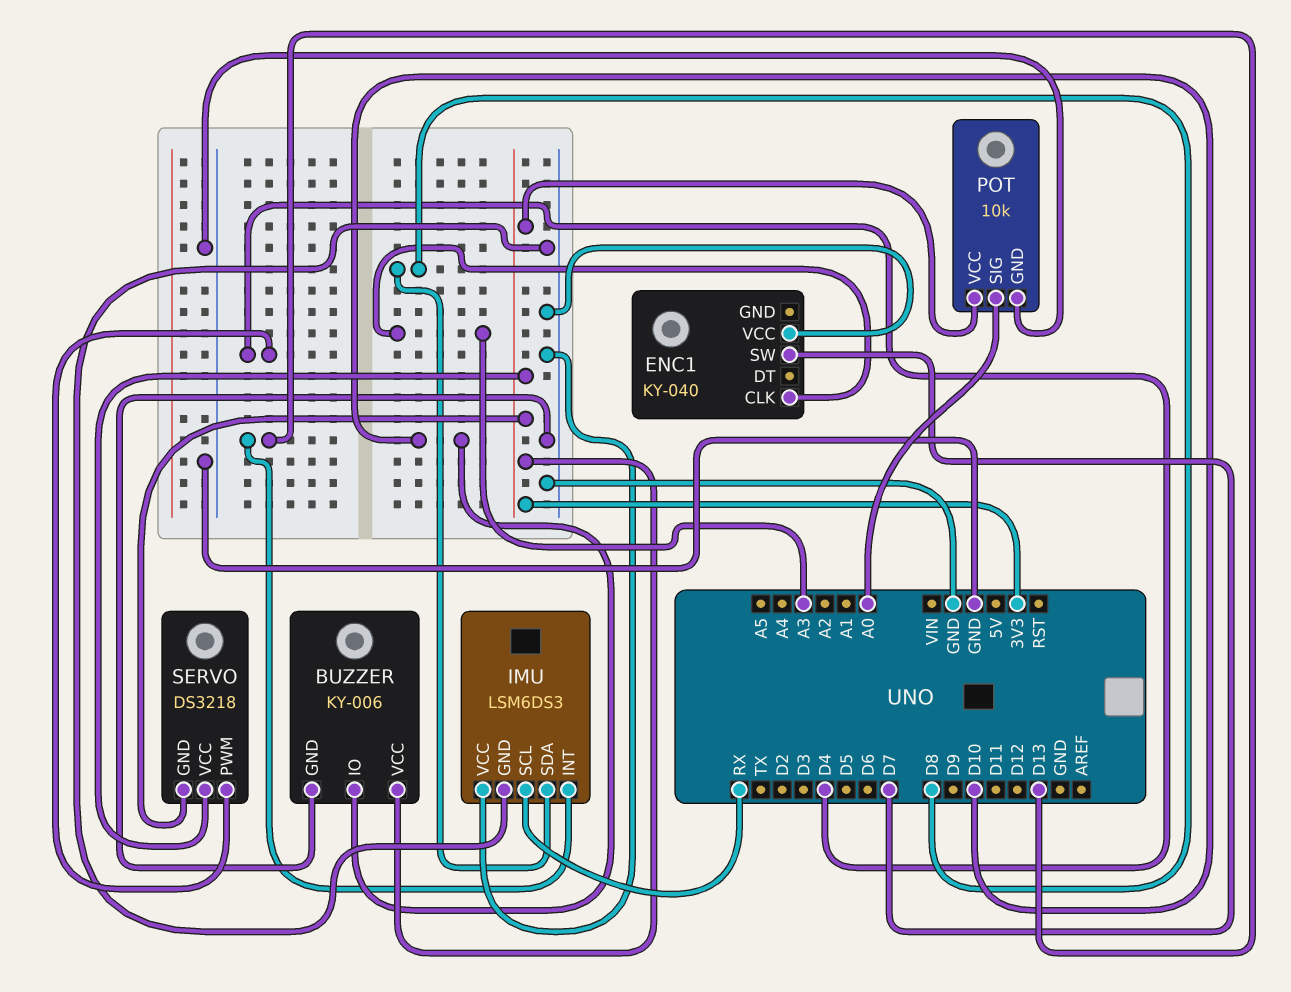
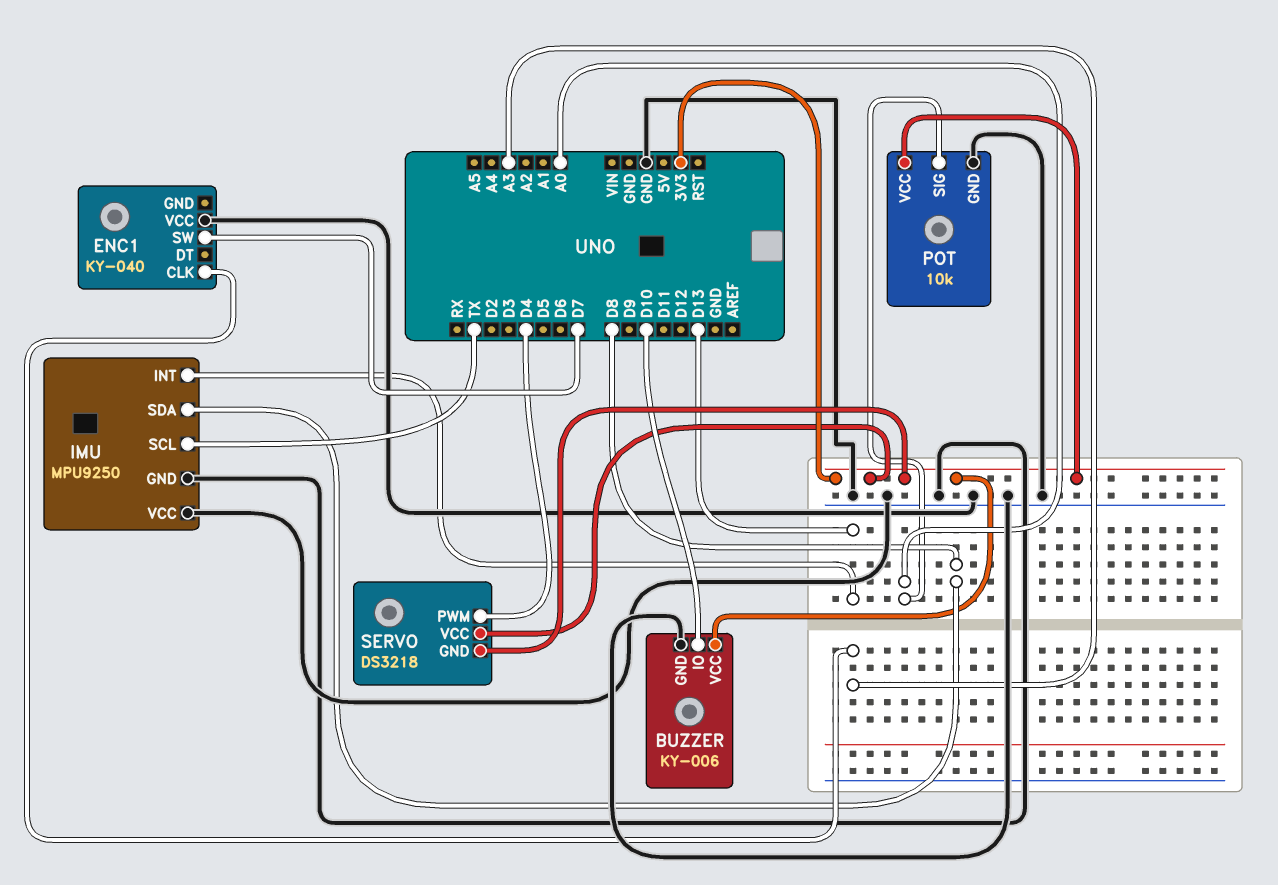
IMU: LSM6DS3 -> MPU9250
IMU pin SCL: RX -> TX

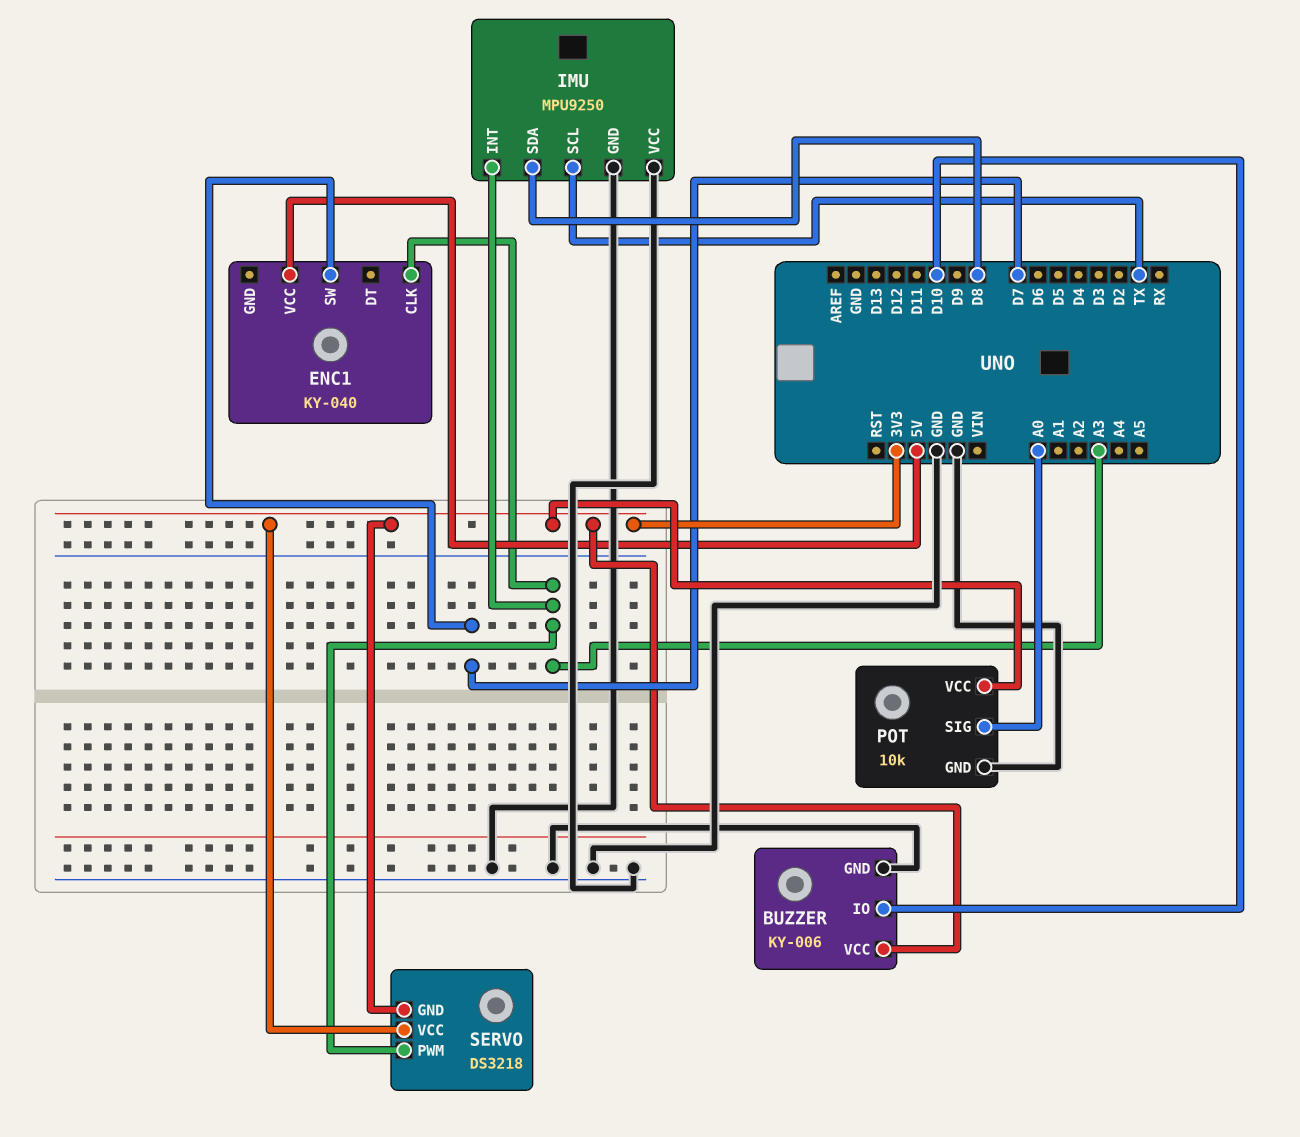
ENC1 pin VCC: GND -> 5V
IMU pin INT: D13 -> A3
SERVO pin PWM: D4 -> A3

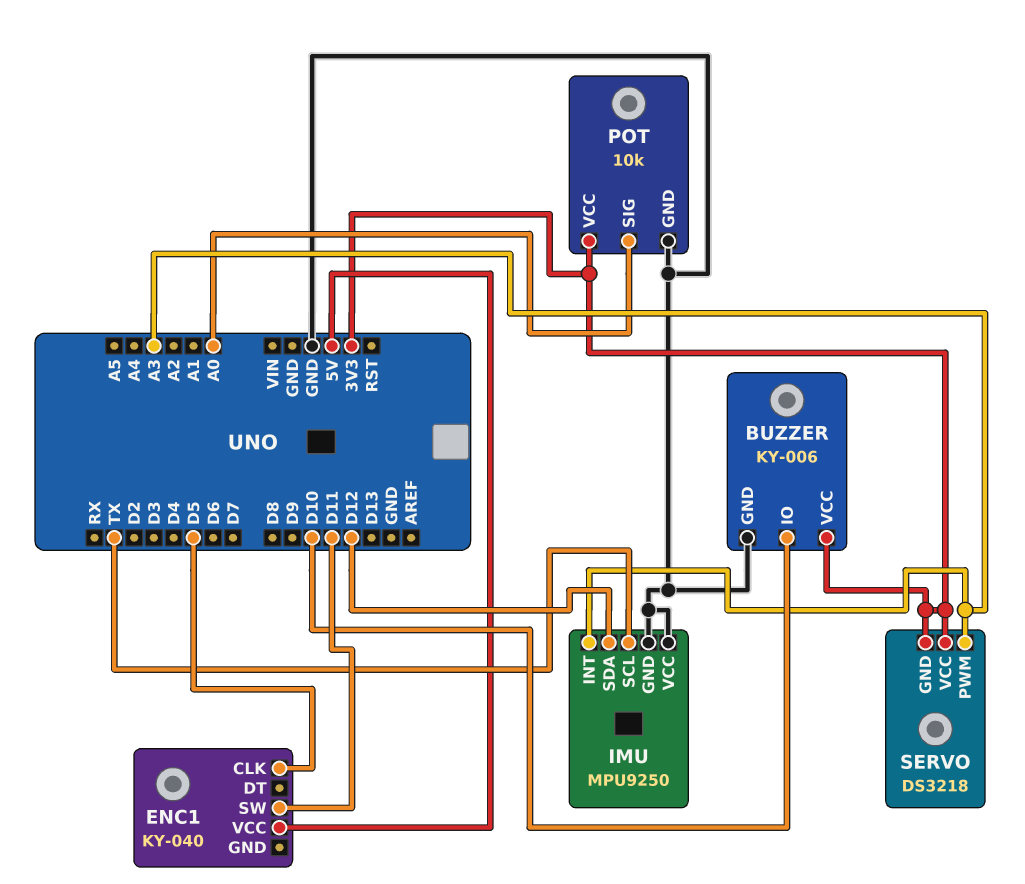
ENC1 pin CLK: A3 -> D5
ENC1 pin SW: D7 -> D11
IMU pin SDA: D8 -> D12

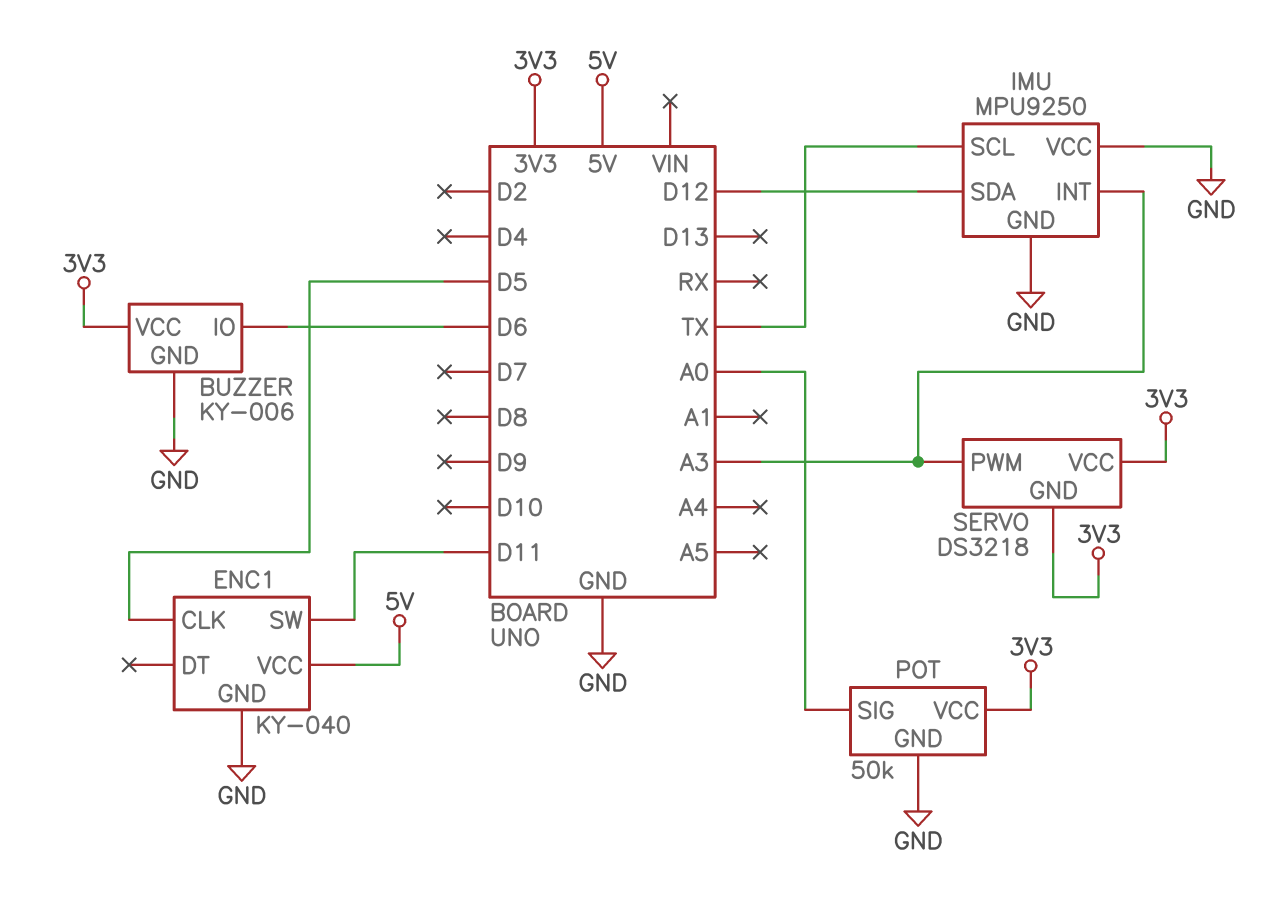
BUZZER pin IO: D10 -> D6
ENC1 pin GND: none -> GND
POT: 10k -> 50k

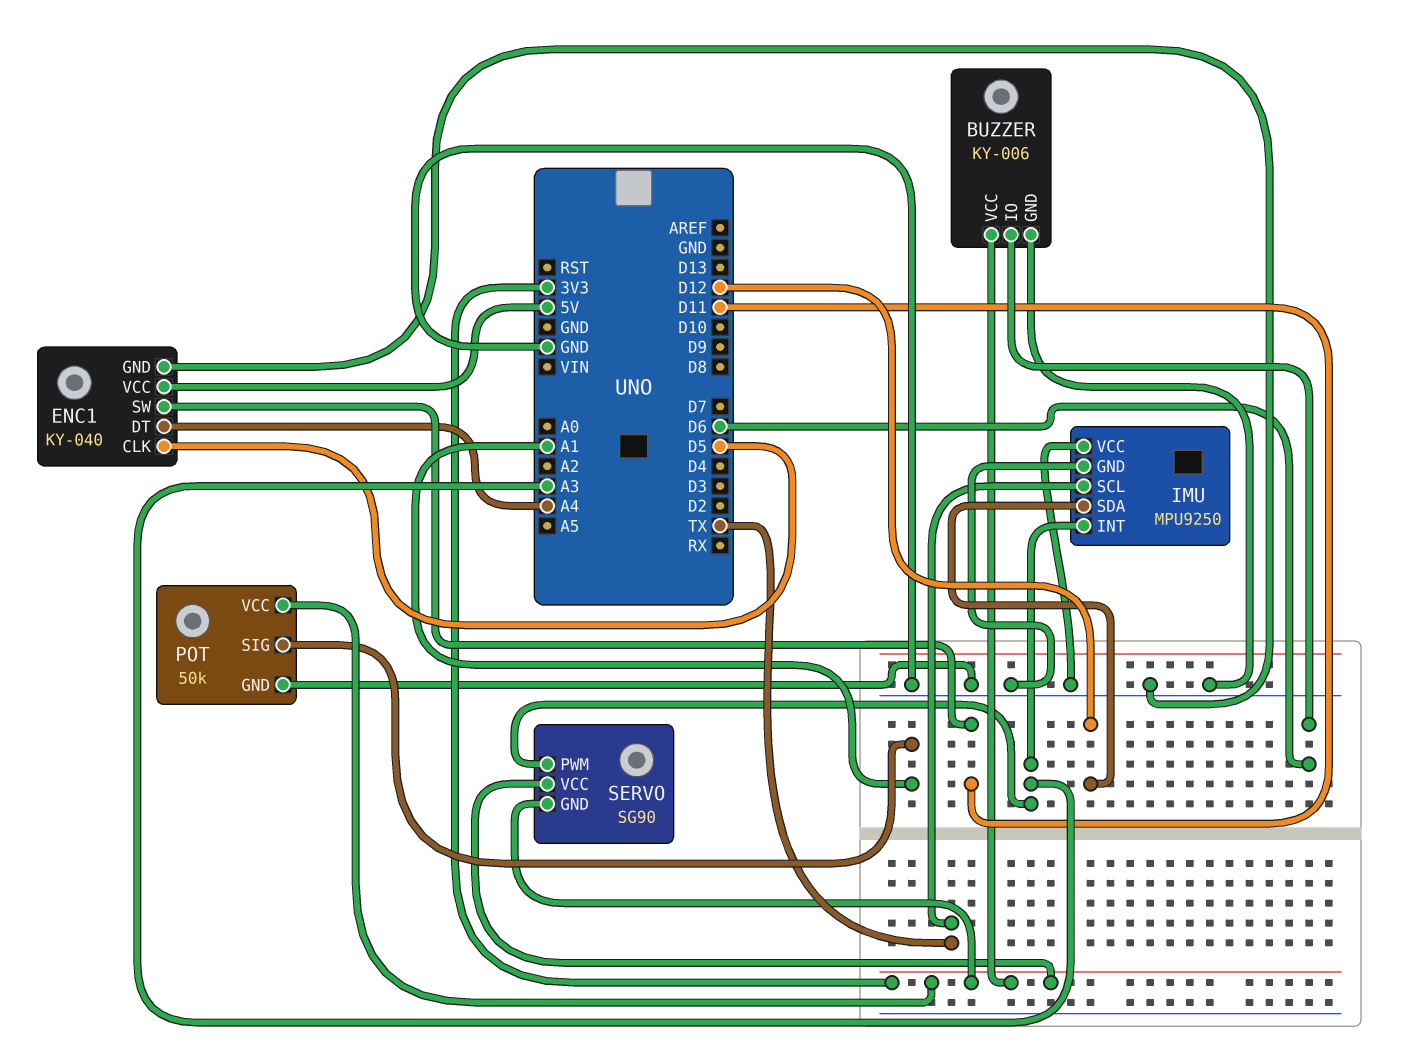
ENC1 pin DT: none -> A4
POT pin SIG: A0 -> A1
SERVO: DS3218 -> SG90

